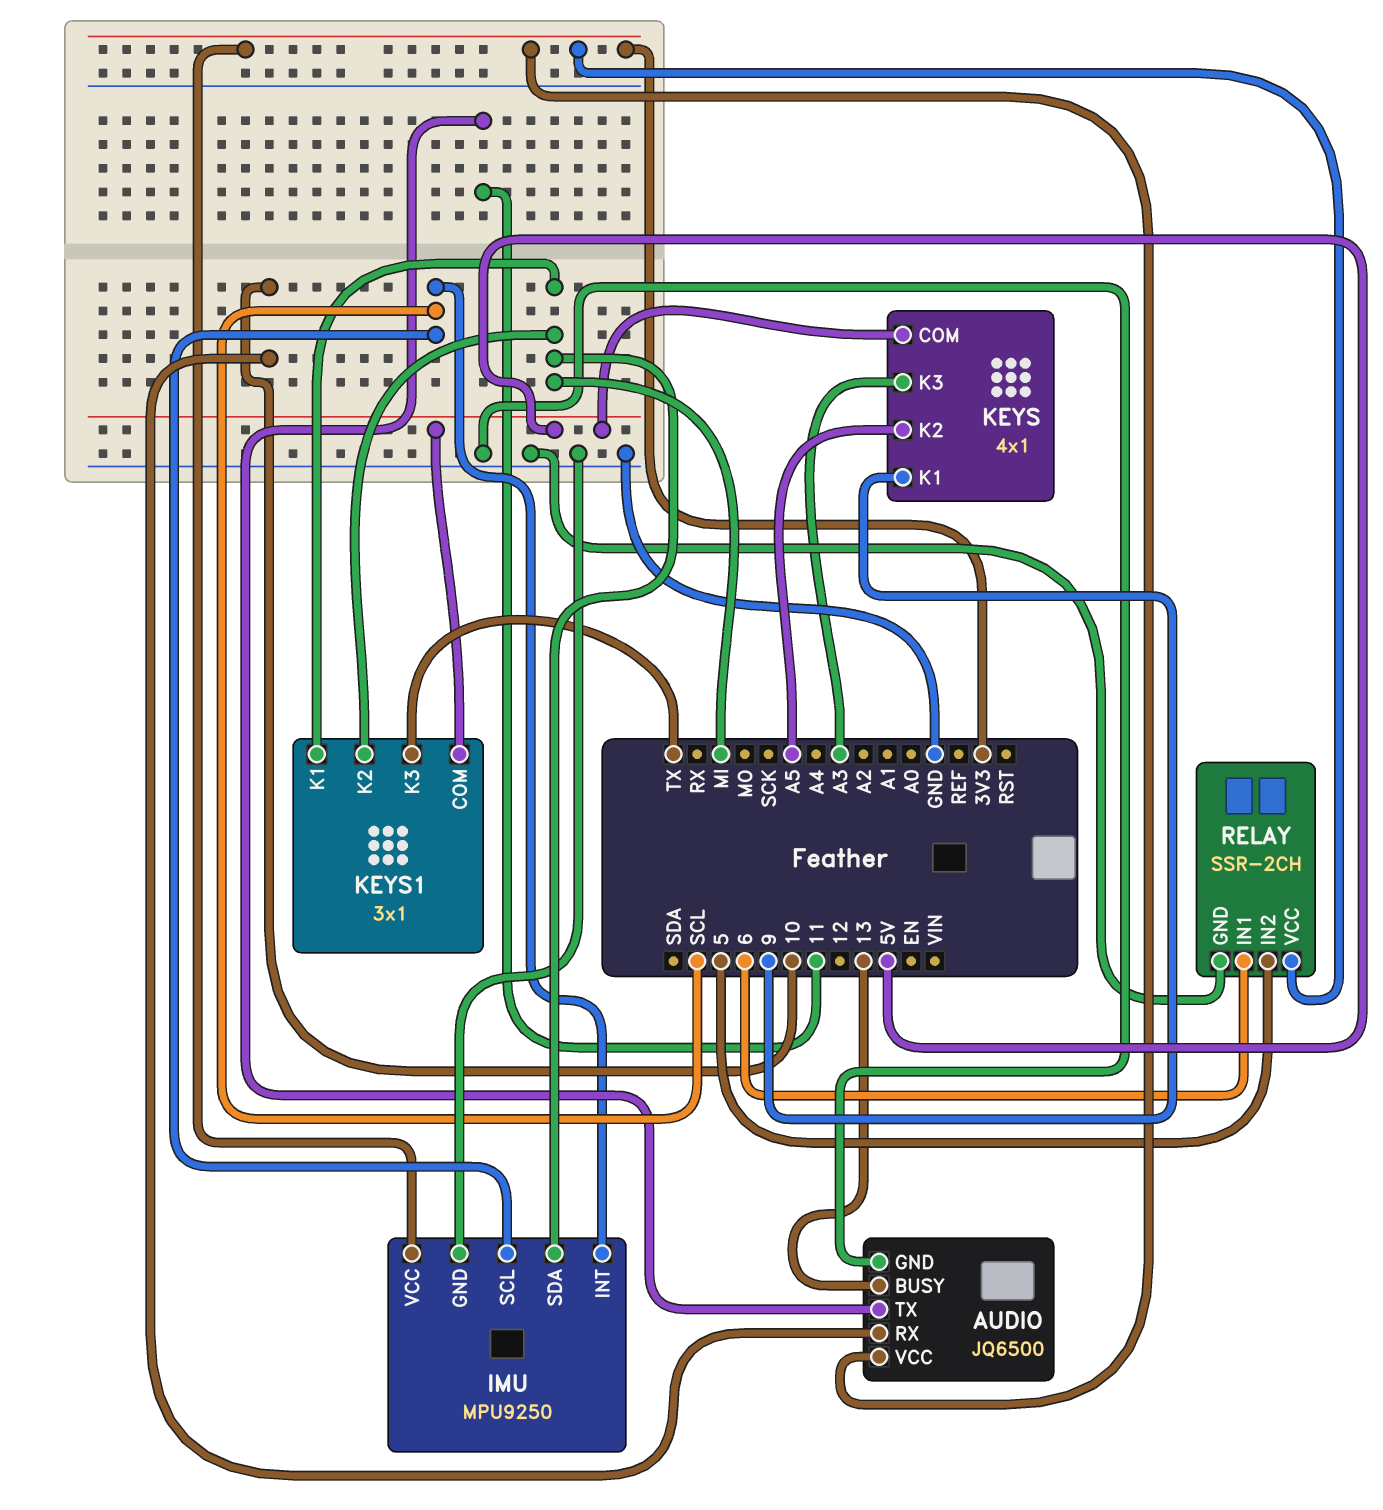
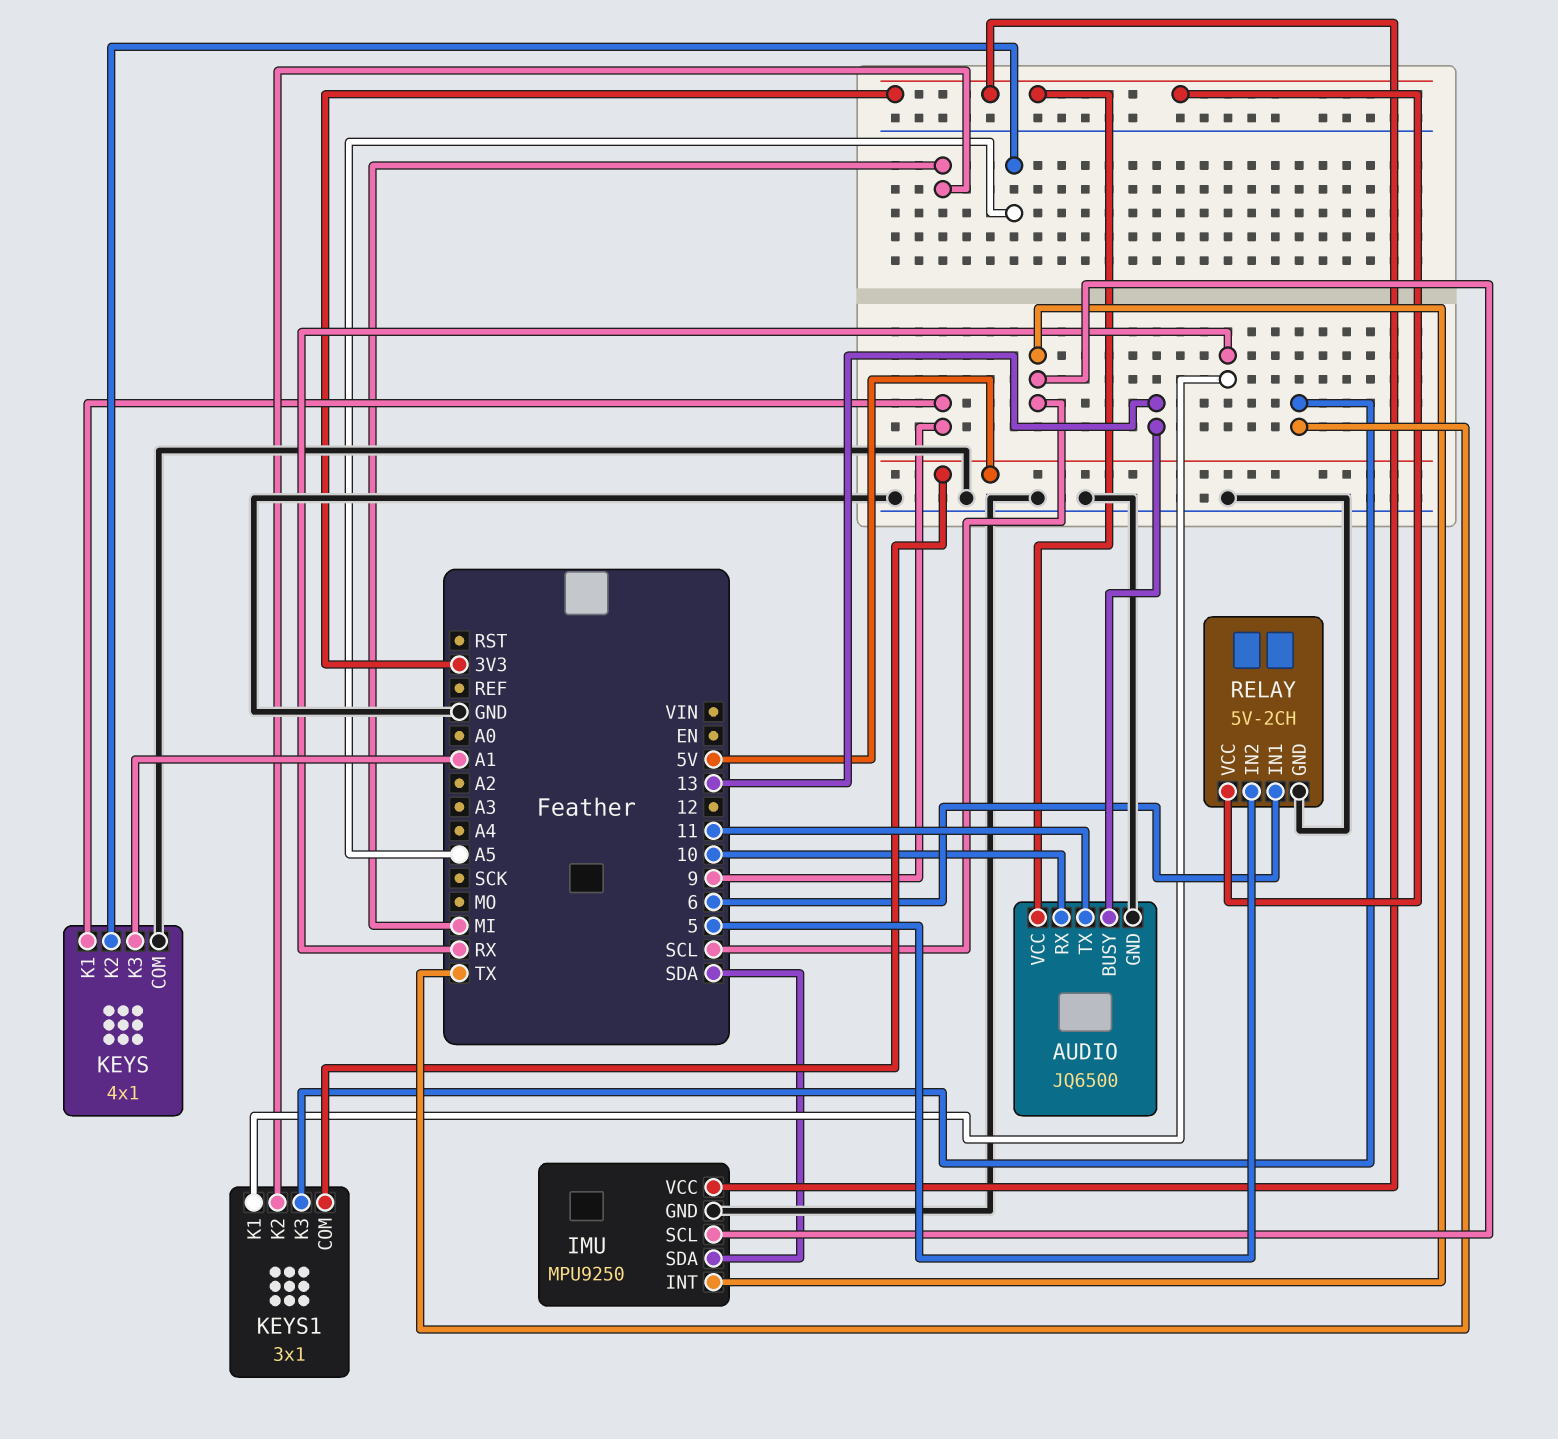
IMU pin SDA: MI -> SDA
KEYS pin COM: 5V -> GND
KEYS pin K3: A3 -> A1
KEYS1 pin K1: MI -> RX
RELAY: SSR-2CH -> 5V-2CH

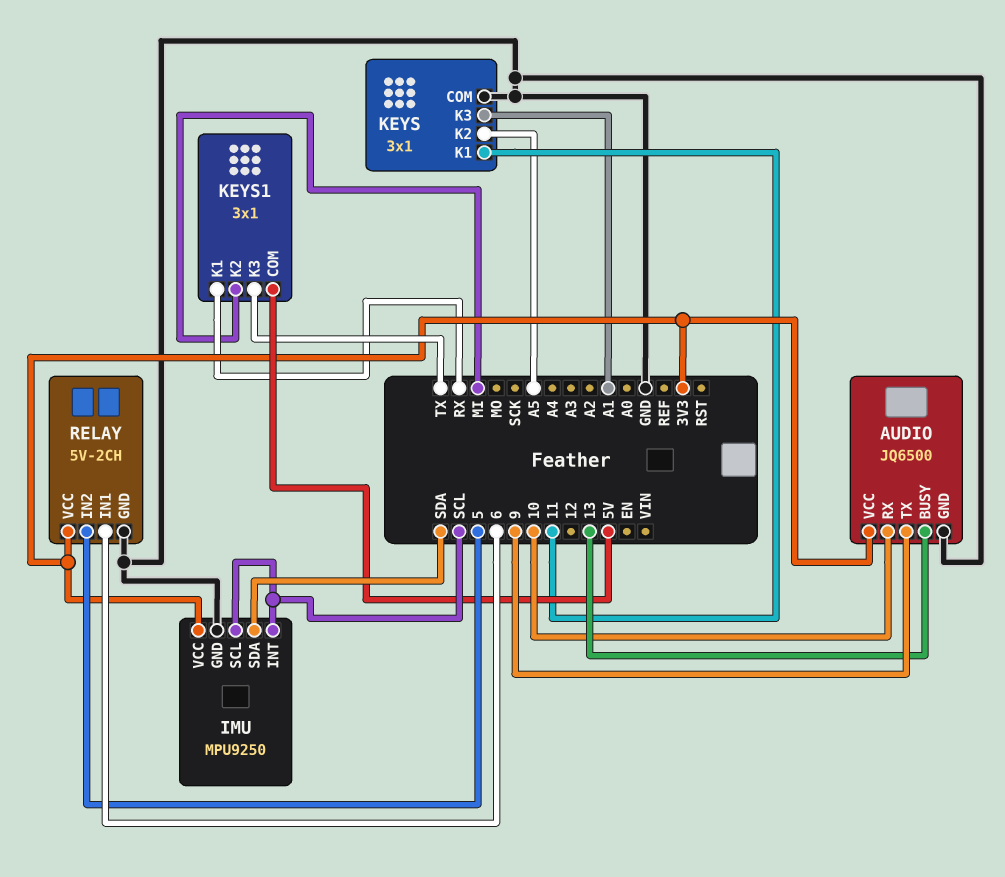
AUDIO pin TX: 11 -> 9
KEYS: 4x1 -> 3x1
KEYS pin K1: 9 -> 11

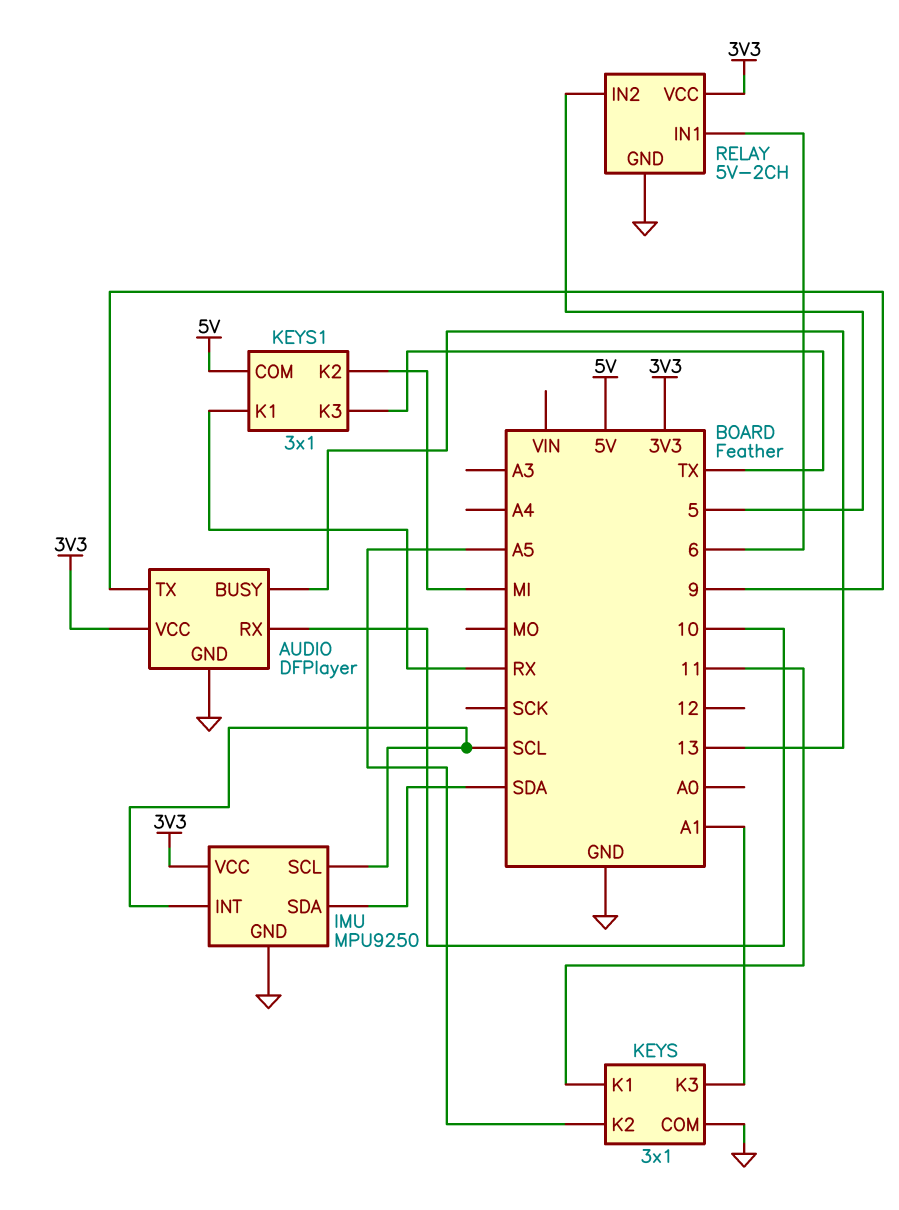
AUDIO: JQ6500 -> DFPlayer

